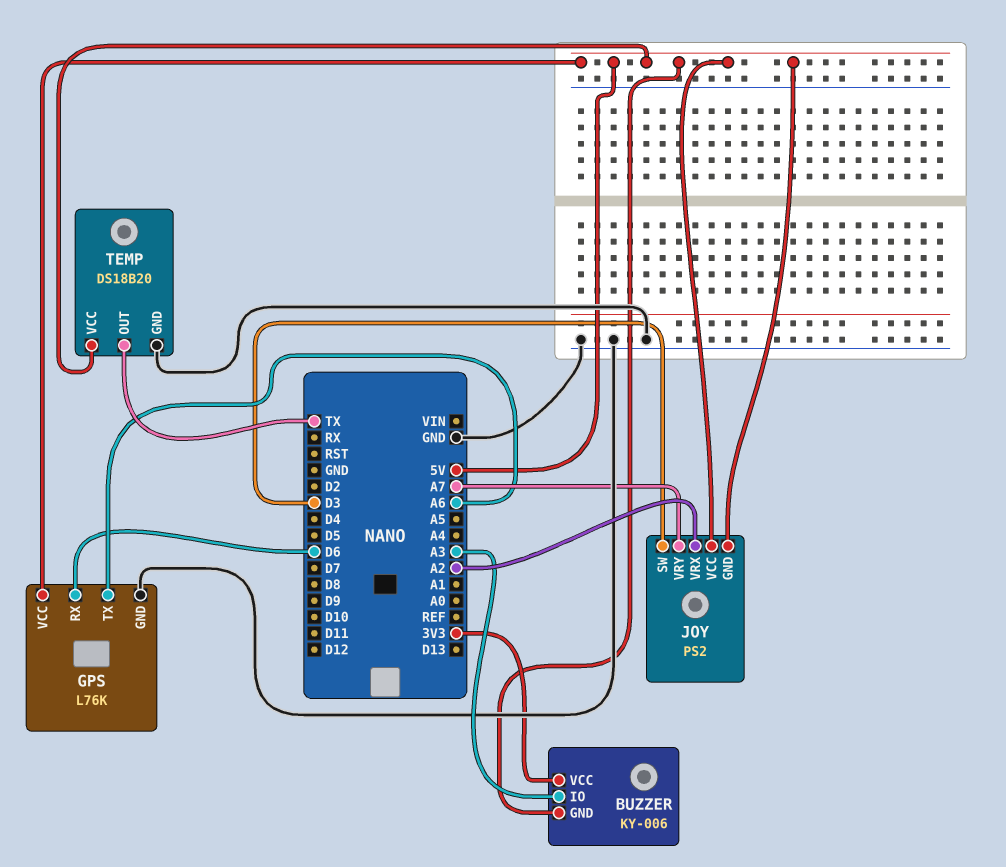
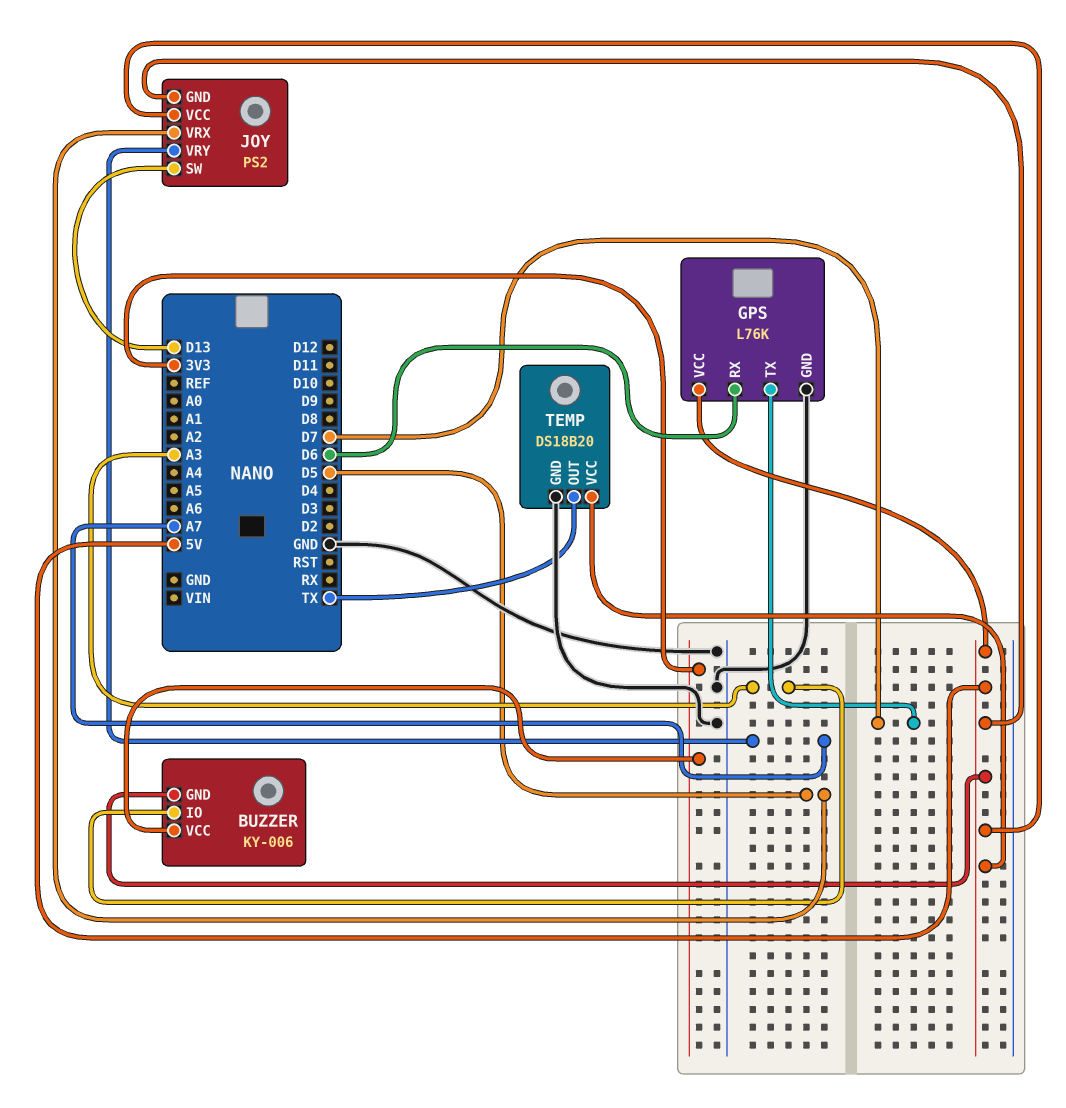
GPS pin TX: A6 -> D7
JOY pin SW: D3 -> D13
JOY pin VRX: A2 -> D5

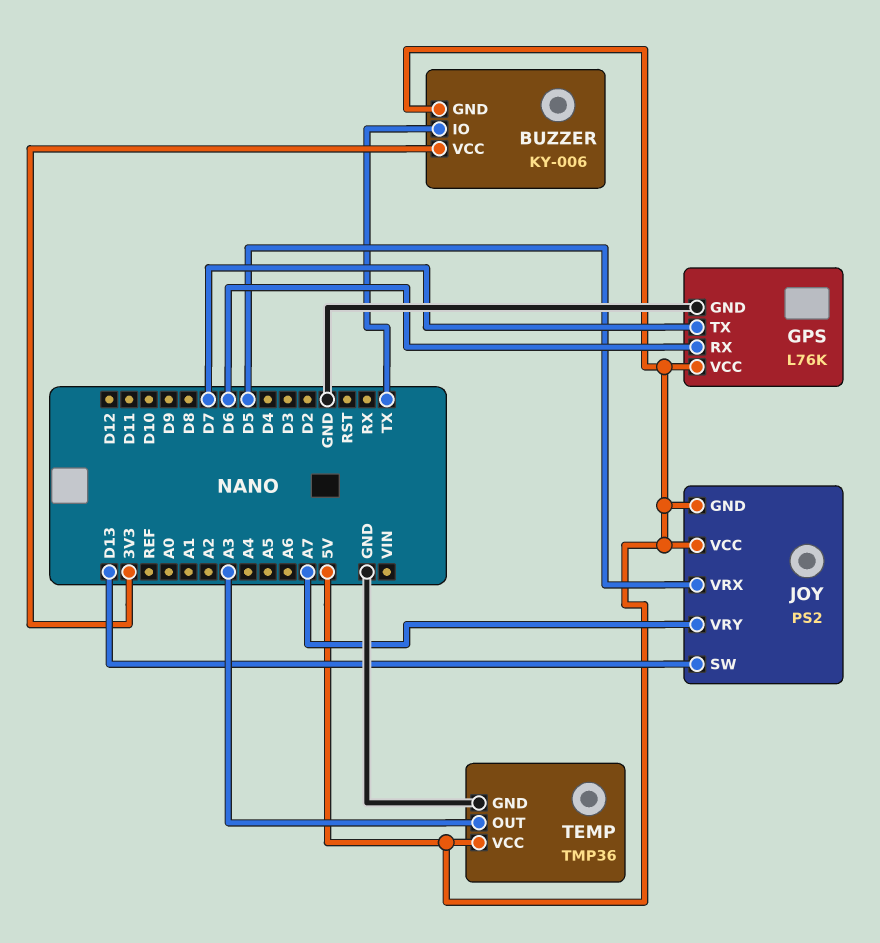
BUZZER pin IO: A3 -> TX
TEMP: DS18B20 -> TMP36
TEMP pin OUT: TX -> A3

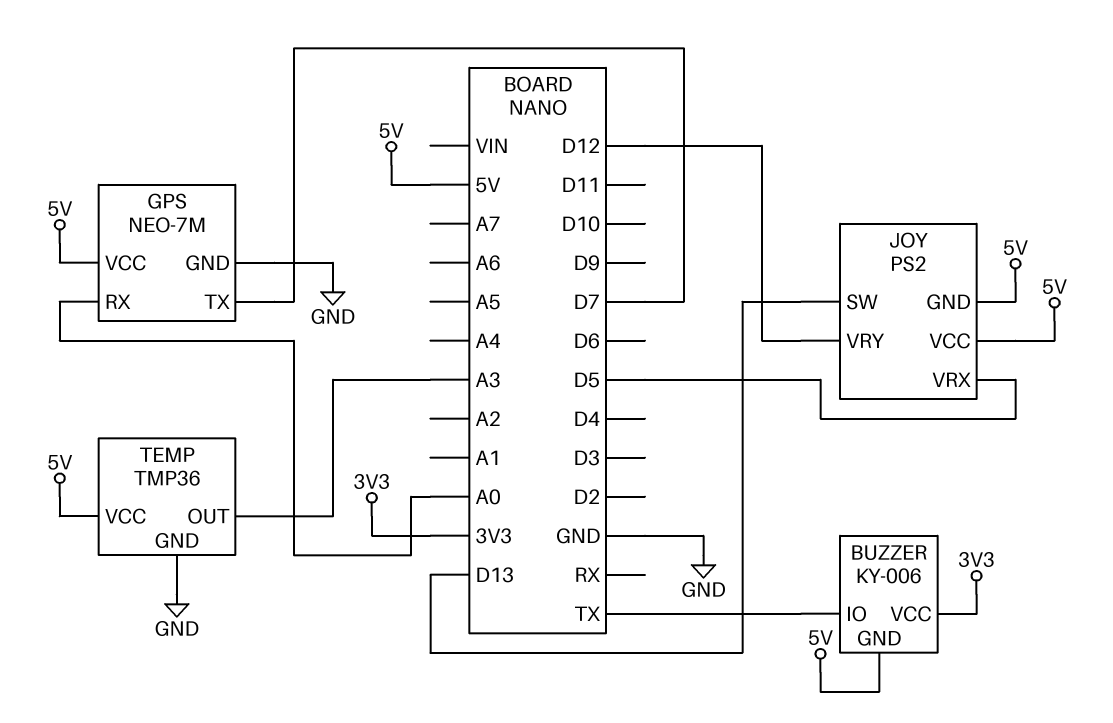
GPS: L76K -> NEO-7M
GPS pin RX: D6 -> A0
JOY pin VRY: A7 -> D12

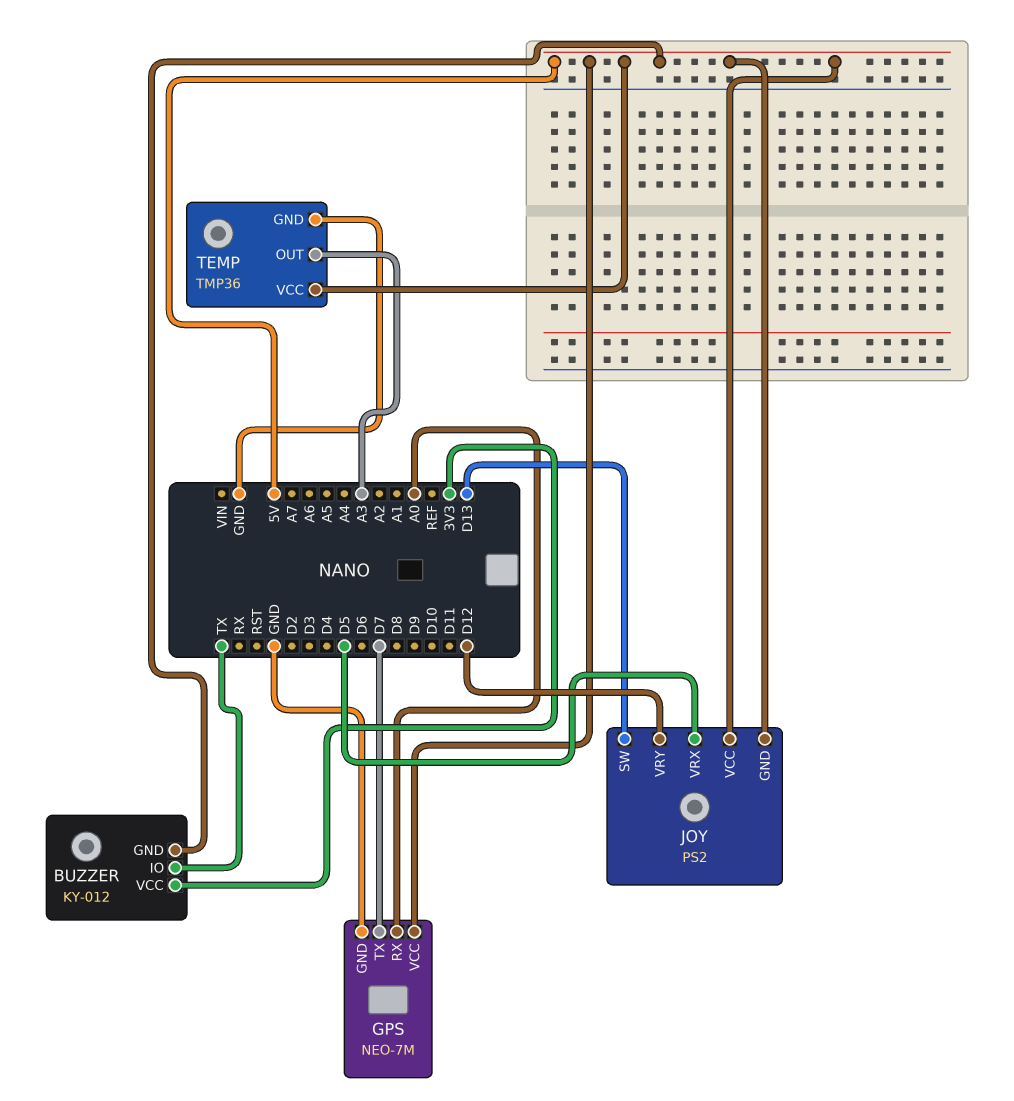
BUZZER: KY-006 -> KY-012

